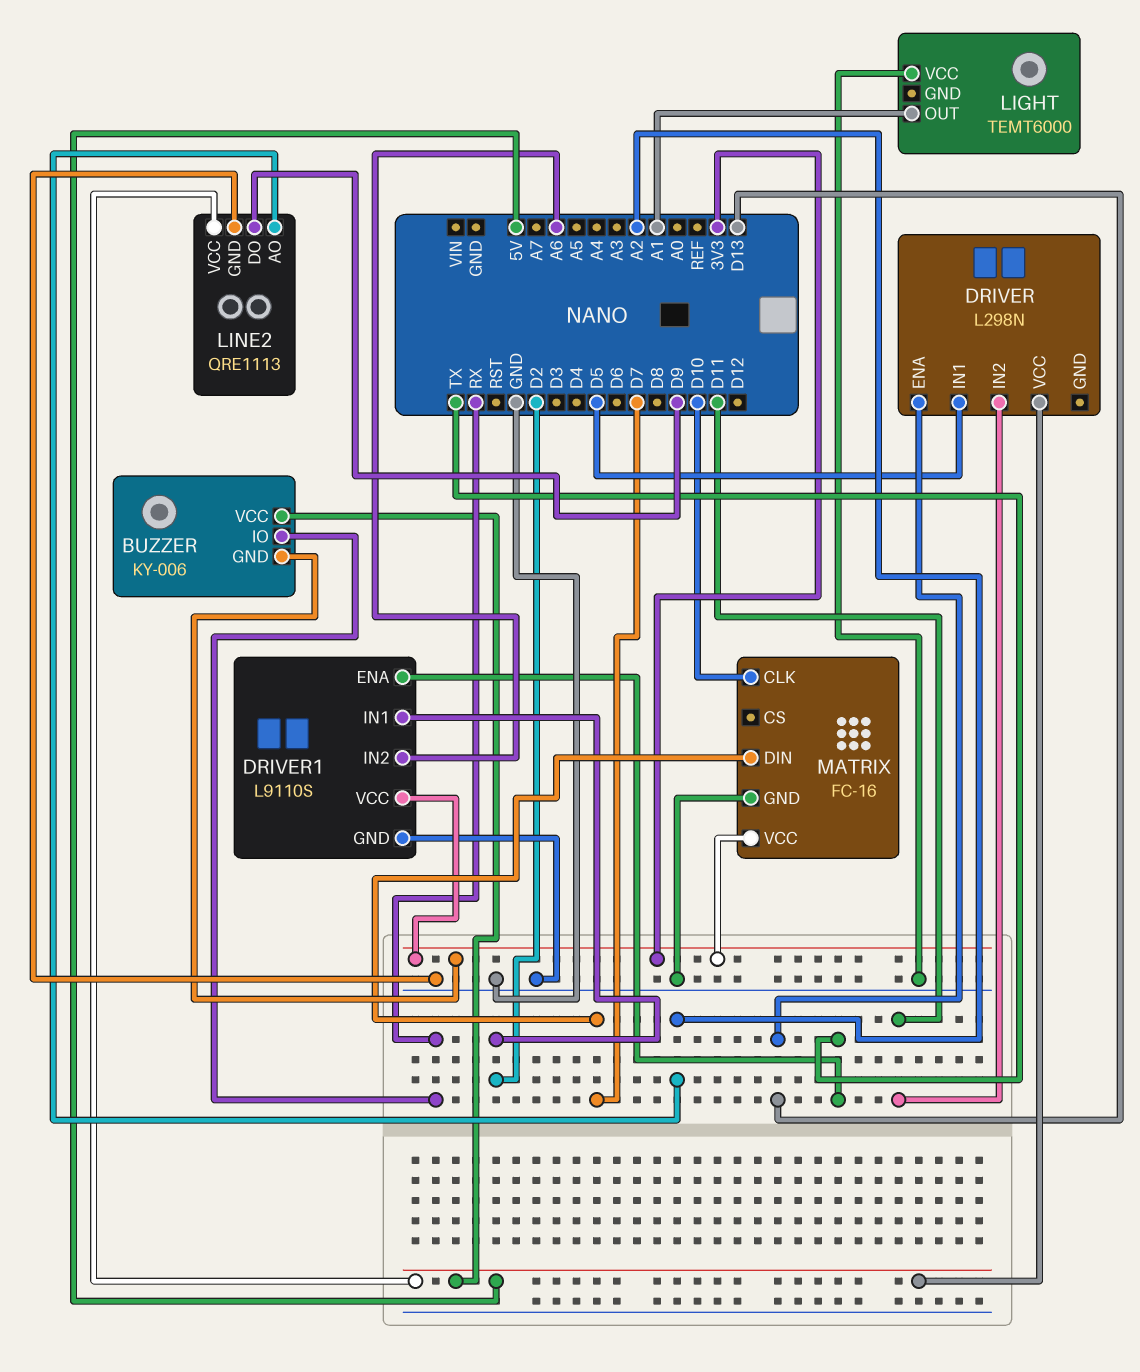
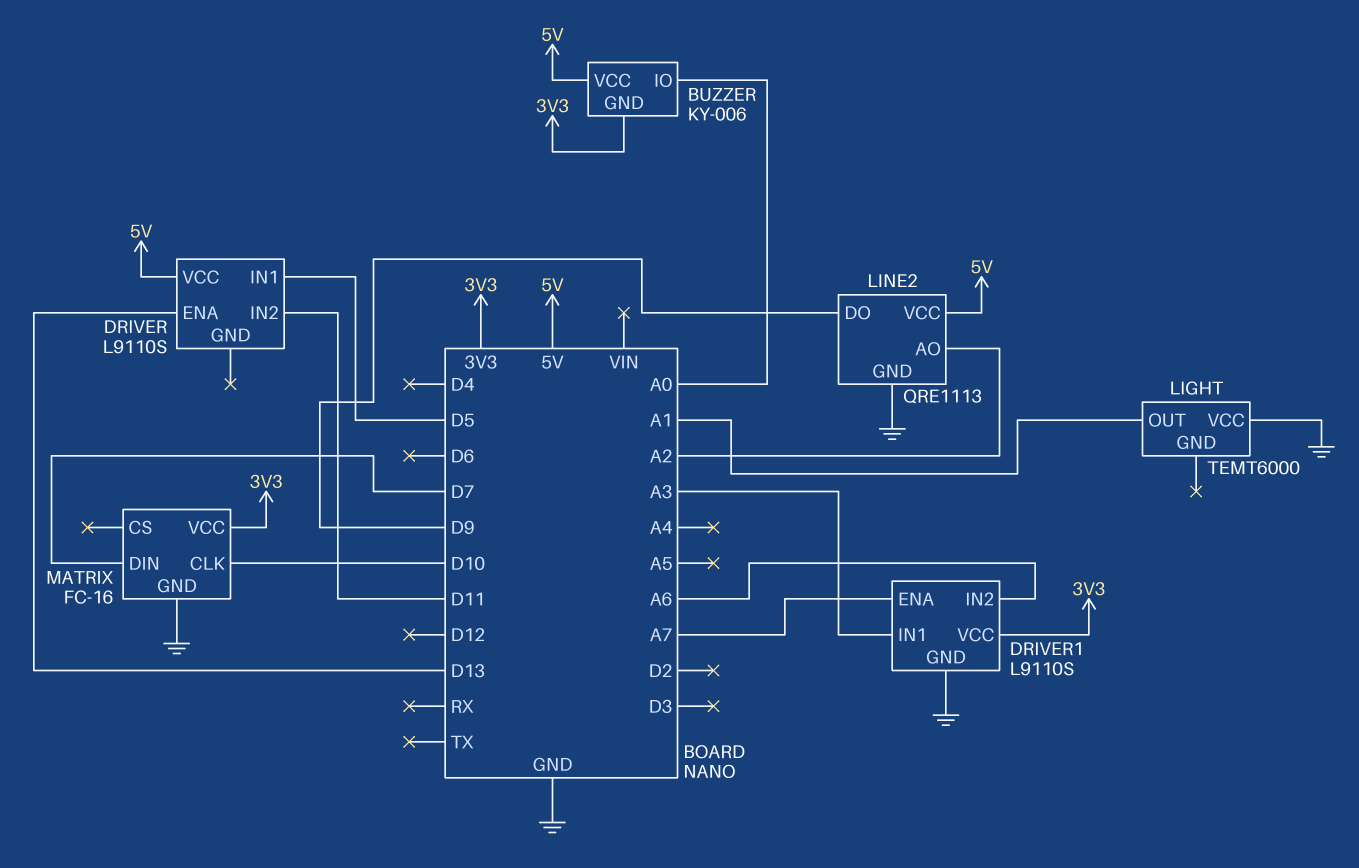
BUZZER pin IO: RX -> A0
DRIVER: L298N -> L9110S
DRIVER1 pin ENA: TX -> A7
DRIVER1 pin IN1: D2 -> A3

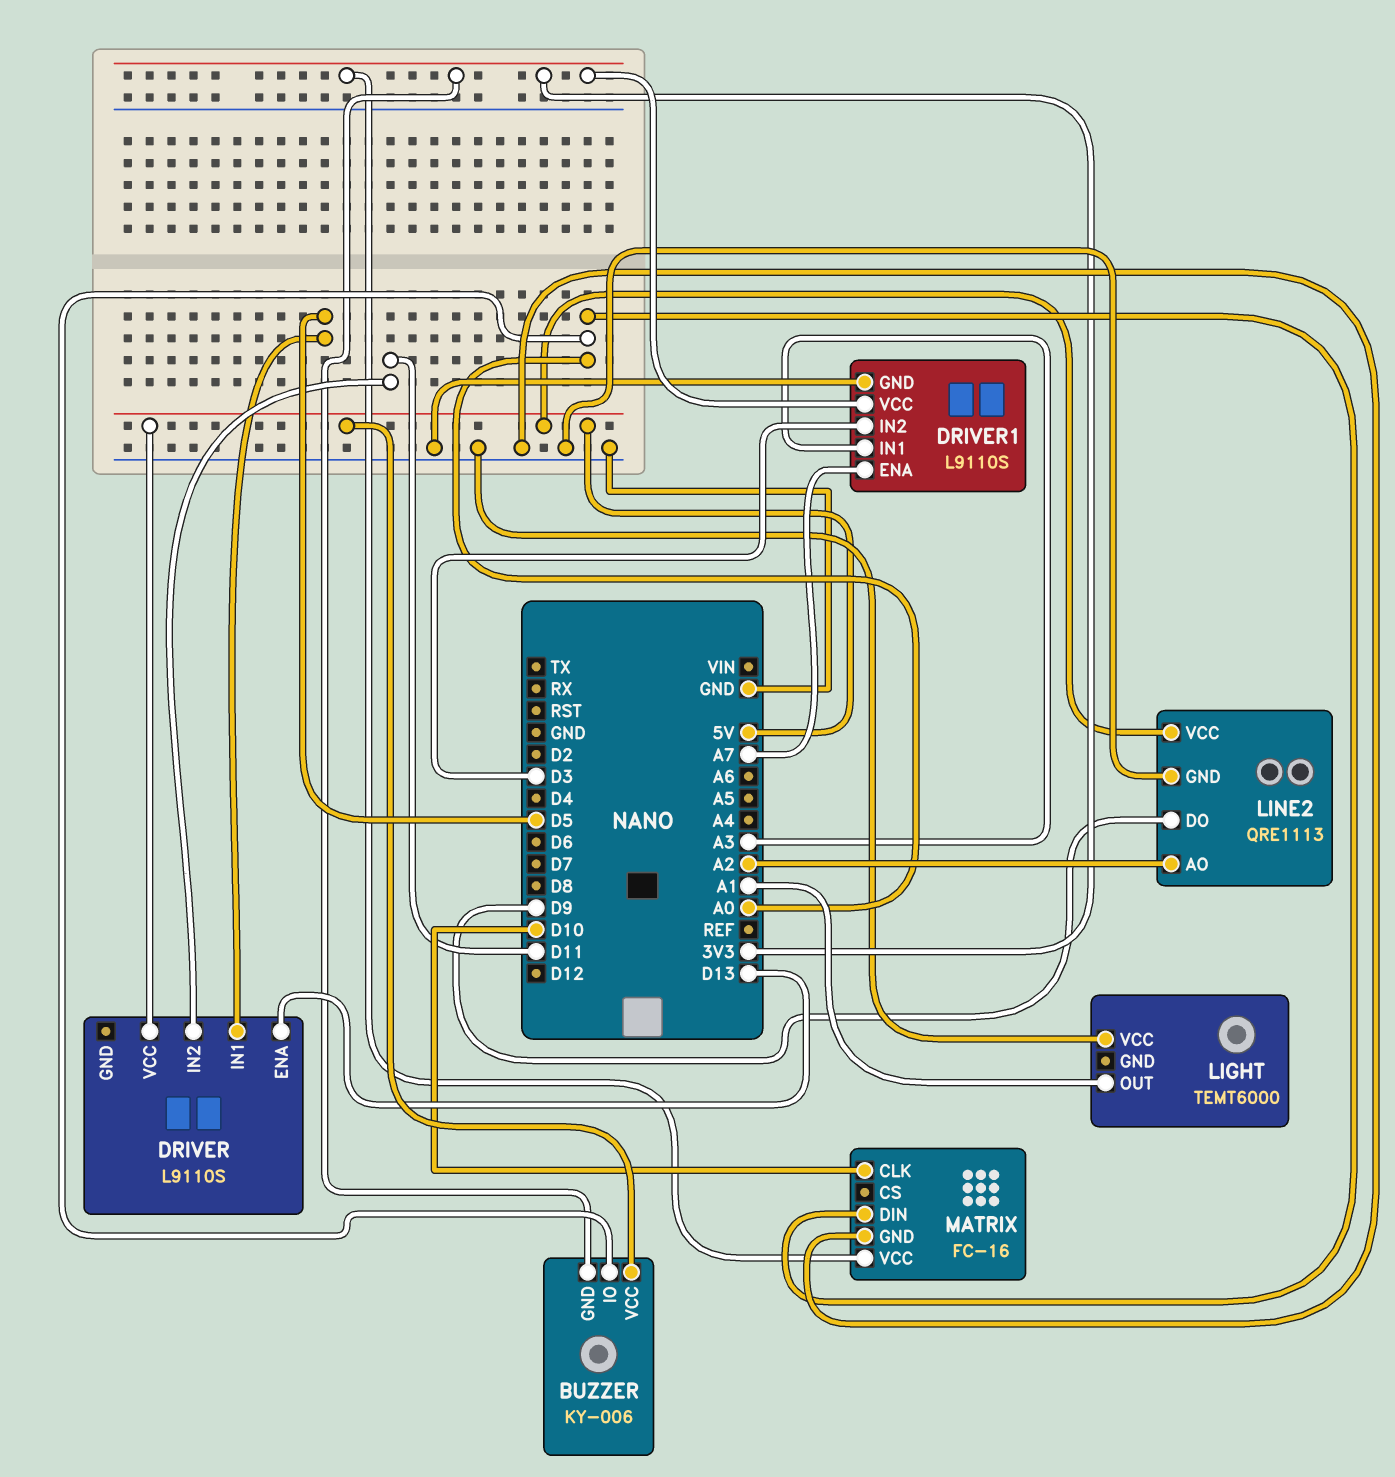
DRIVER1 pin IN2: A6 -> D3
MATRIX pin DIN: D7 -> A0

